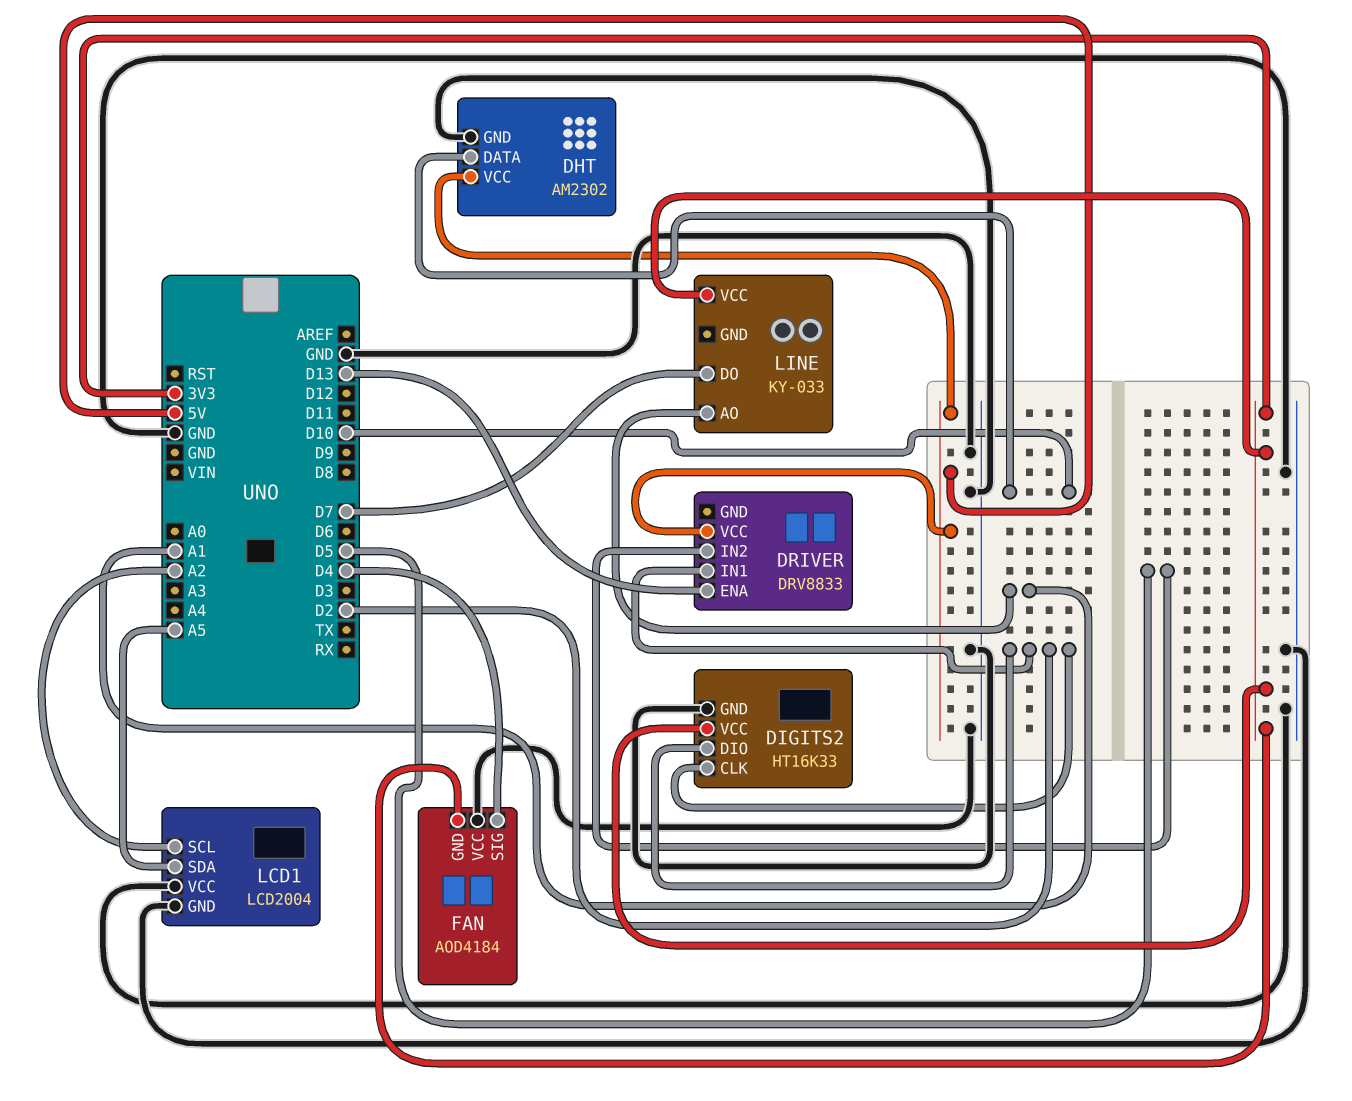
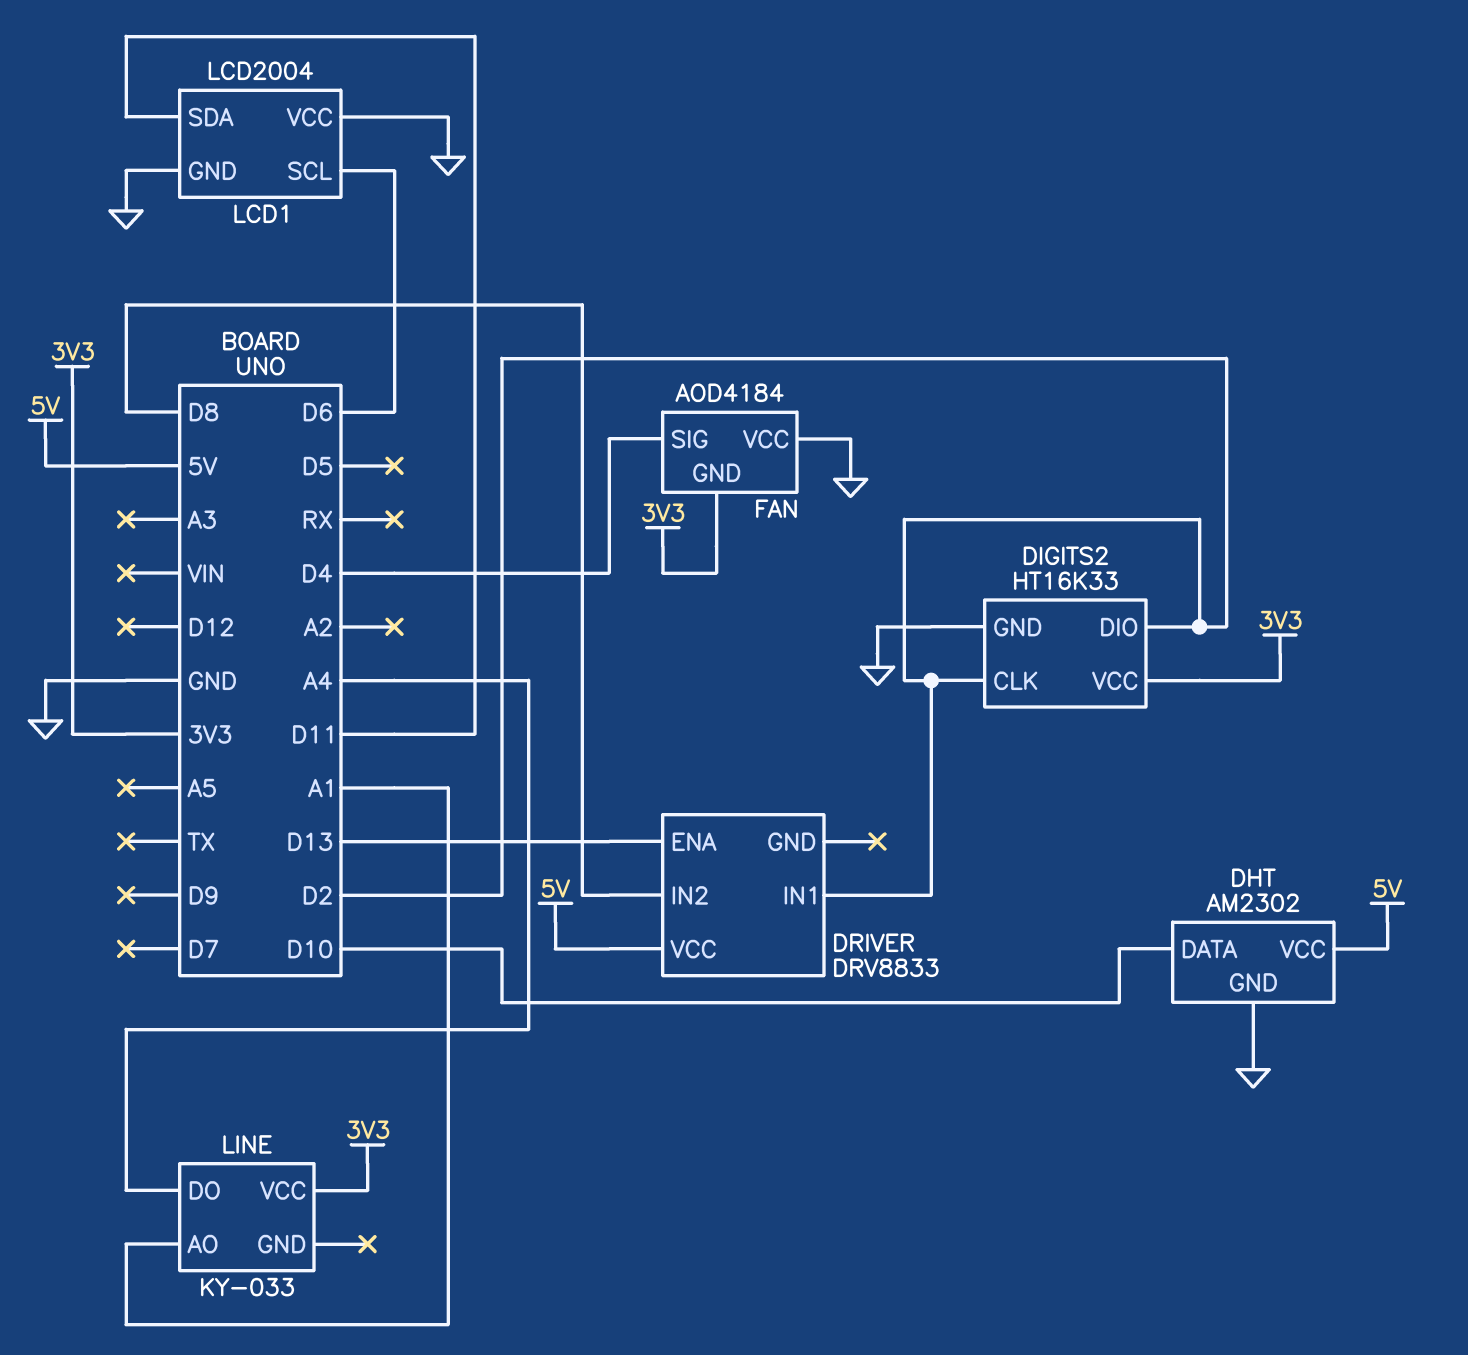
DRIVER pin IN2: D5 -> D8
LCD1 pin SCL: A2 -> D6
LCD1 pin SDA: A5 -> D11
LINE pin DO: D7 -> A4

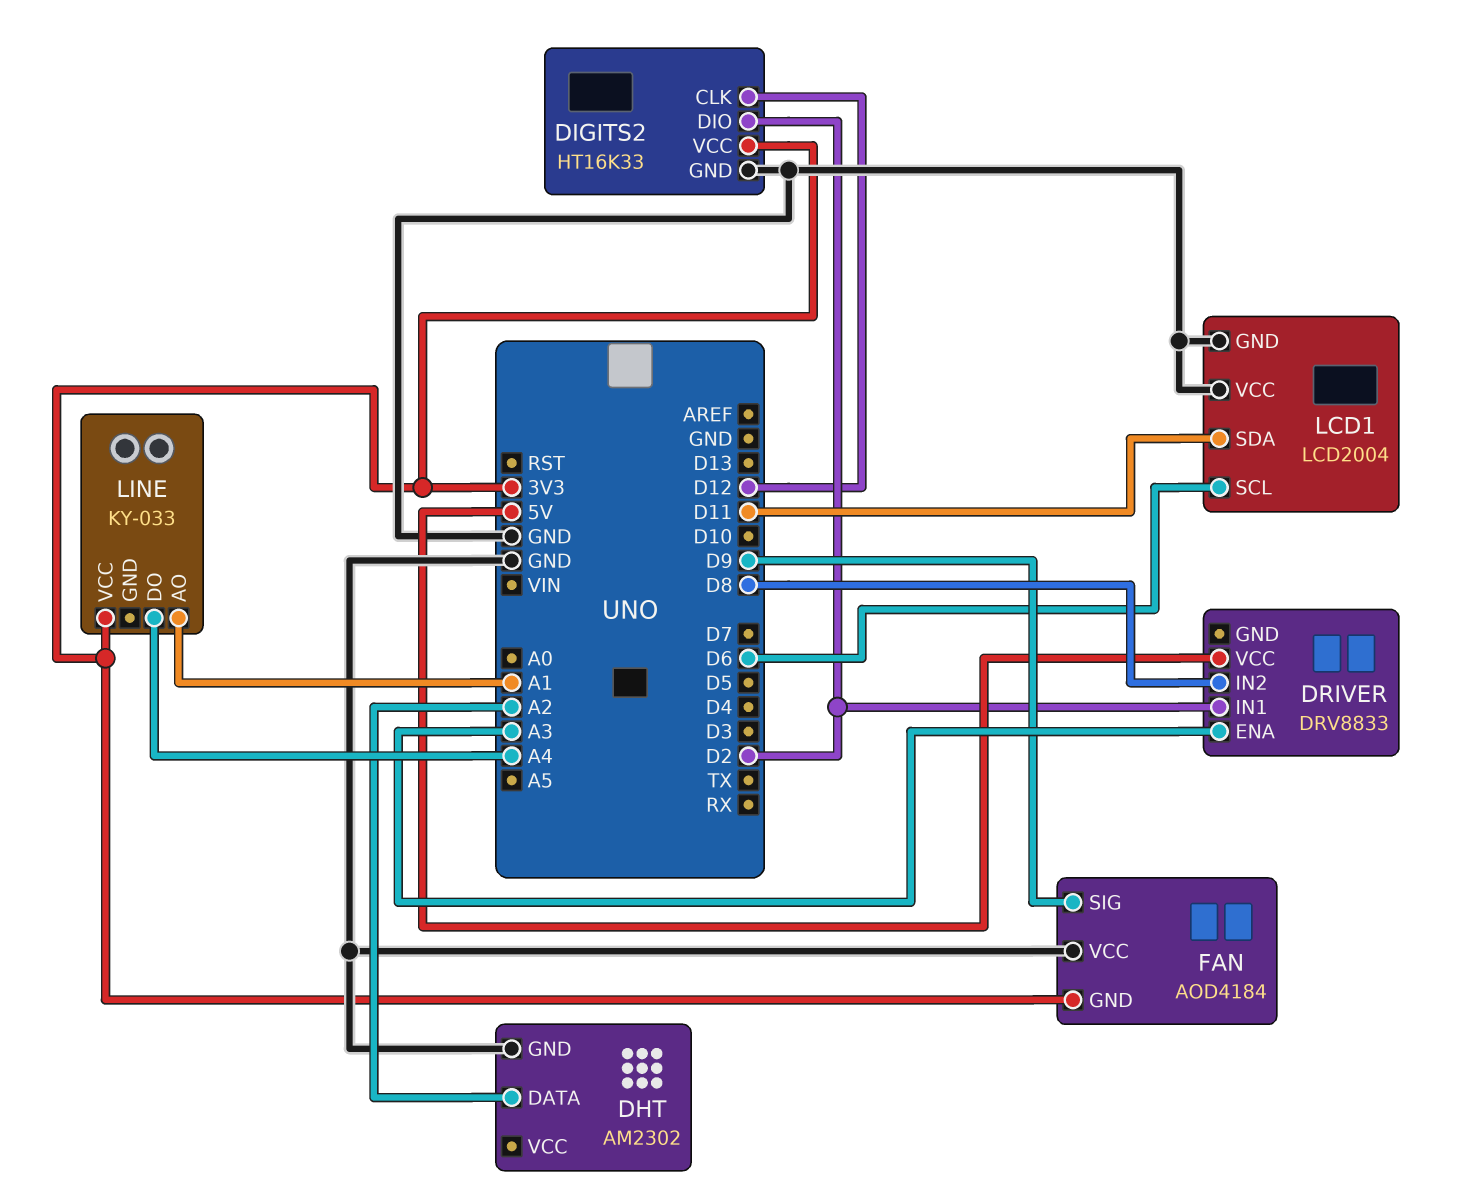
DHT pin DATA: D10 -> A2
DHT pin VCC: 5V -> none
DIGITS2 pin CLK: D2 -> D12
DRIVER pin ENA: D13 -> A3
FAN pin SIG: D4 -> D9

